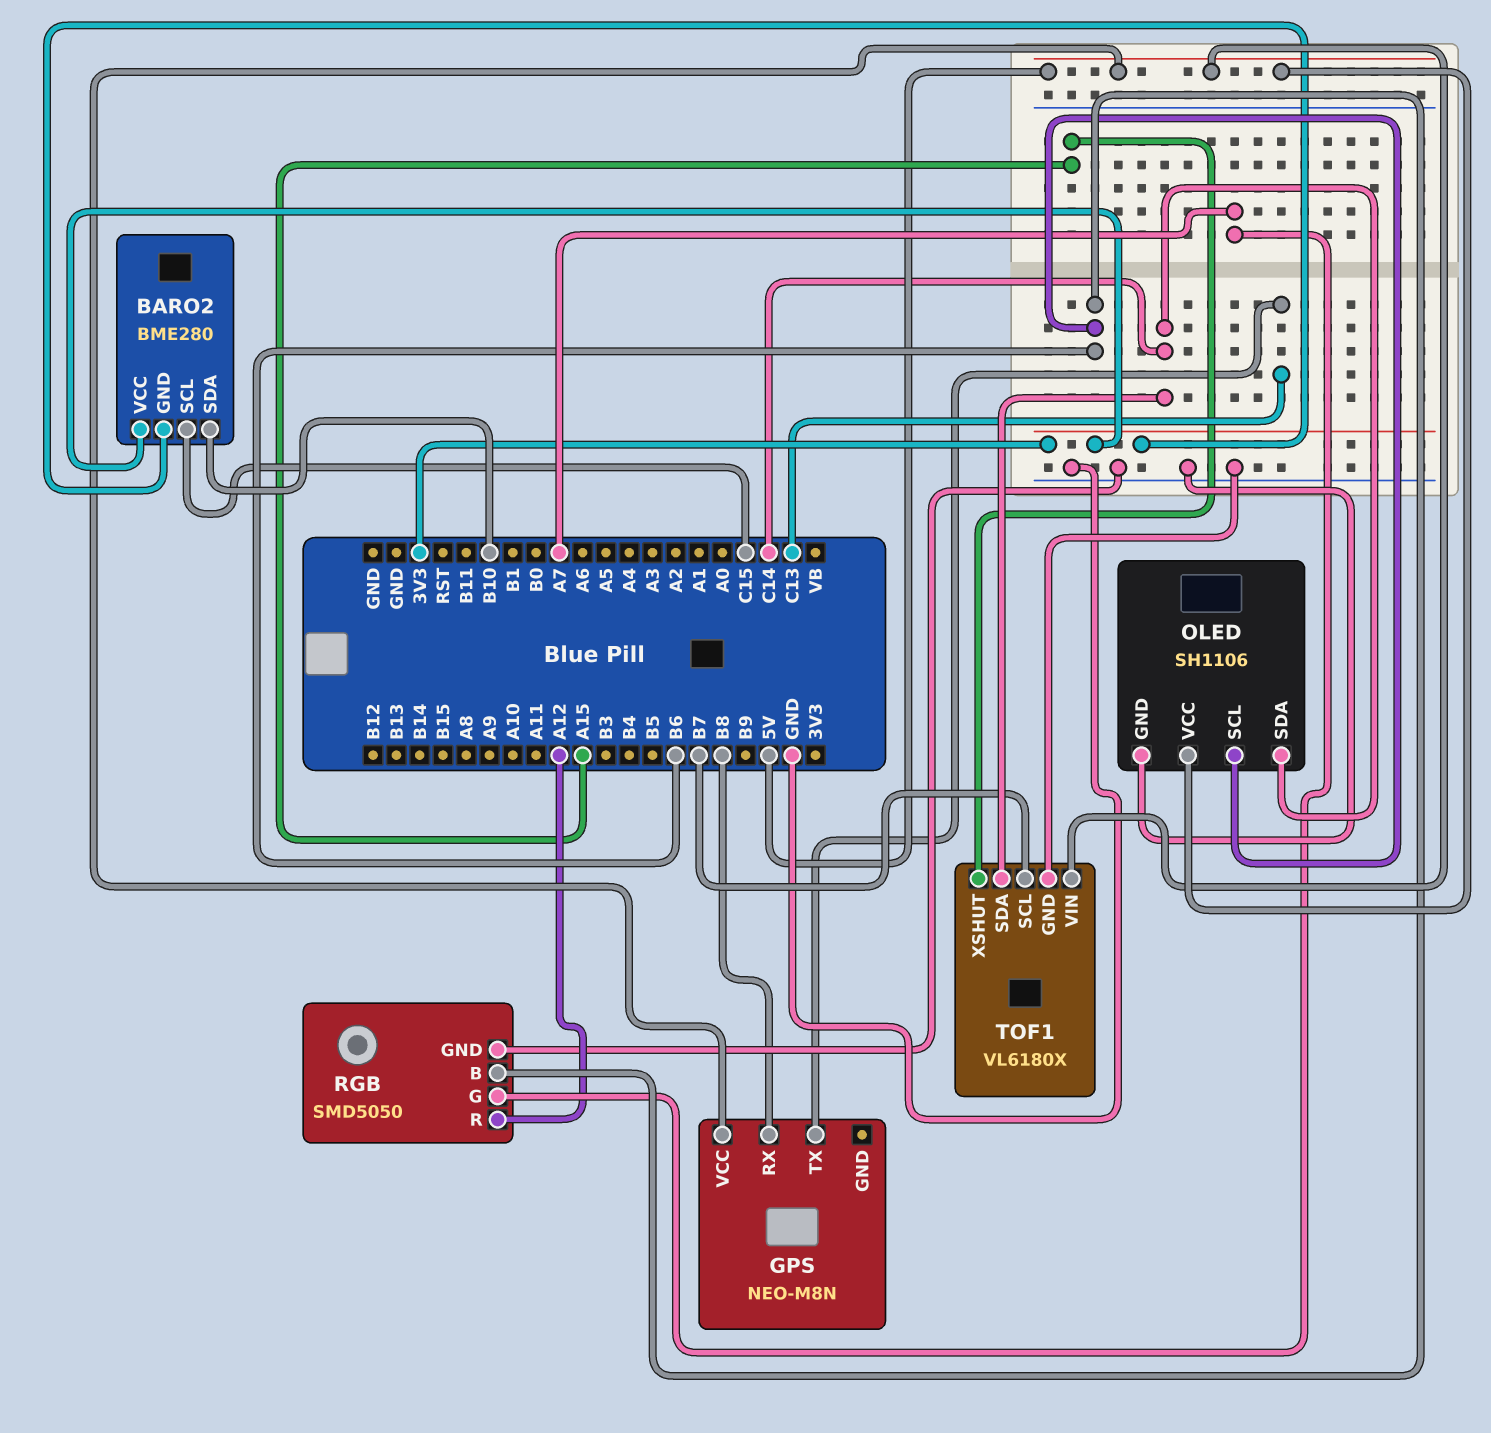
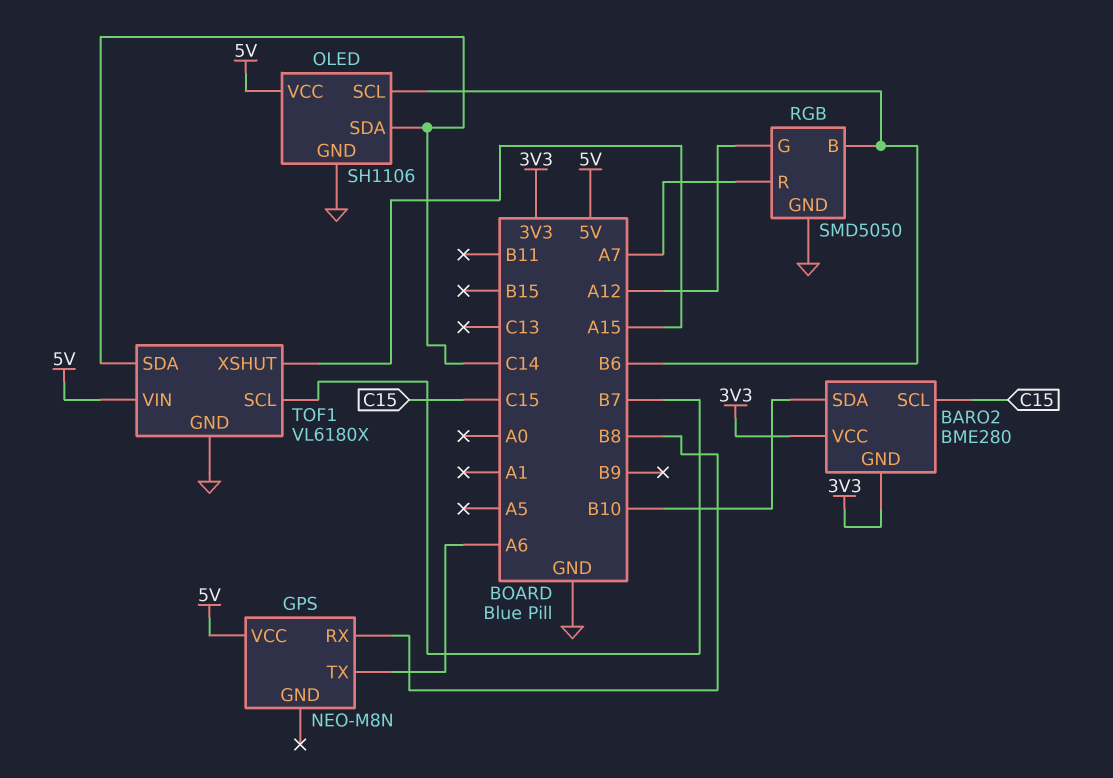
GPS pin TX: C13 -> A6
RGB pin G: A7 -> A12
RGB pin R: A12 -> A7

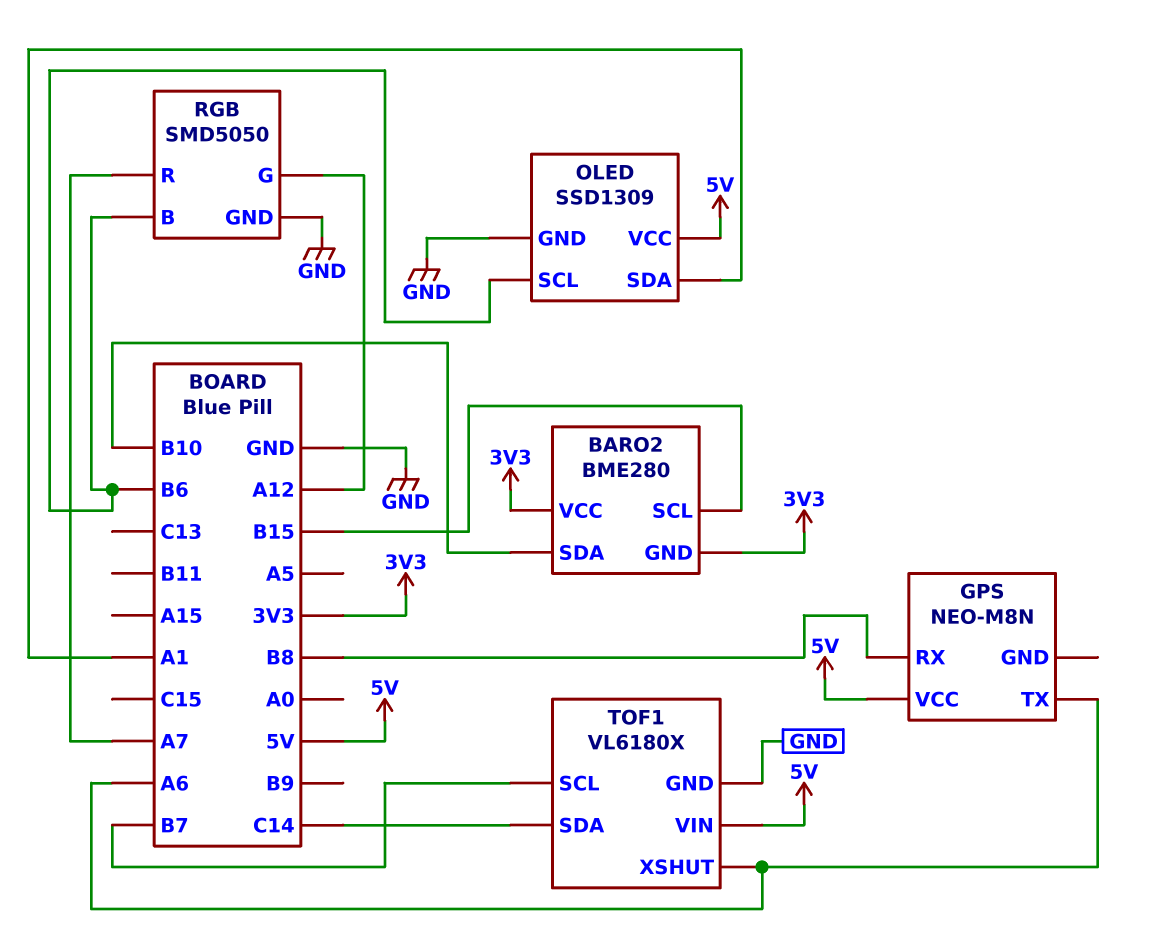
BARO2 pin SCL: C15 -> B15
OLED: SH1106 -> SSD1309
OLED pin SDA: C14 -> A1
TOF1 pin XSHUT: A15 -> A6

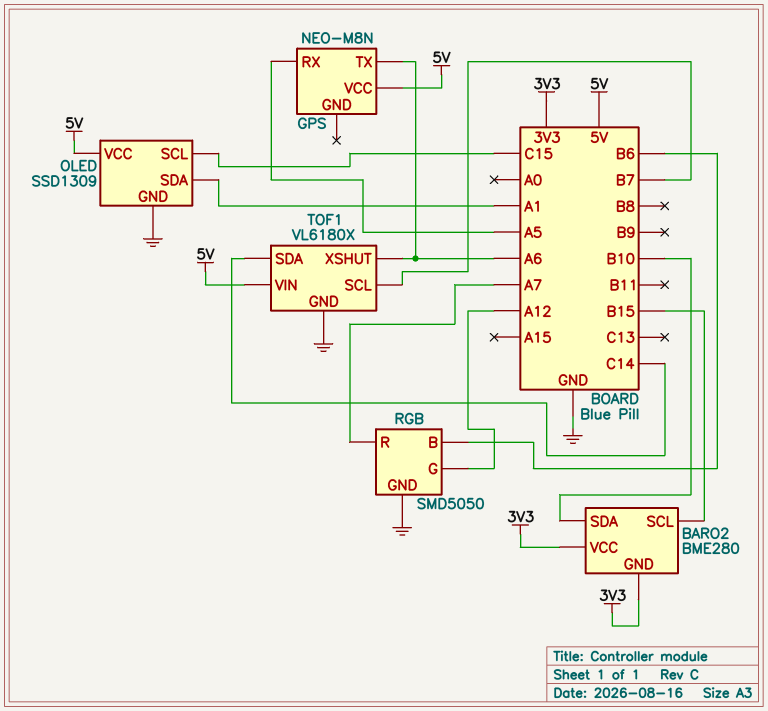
GPS pin RX: B8 -> A5
OLED pin SCL: B6 -> C15

